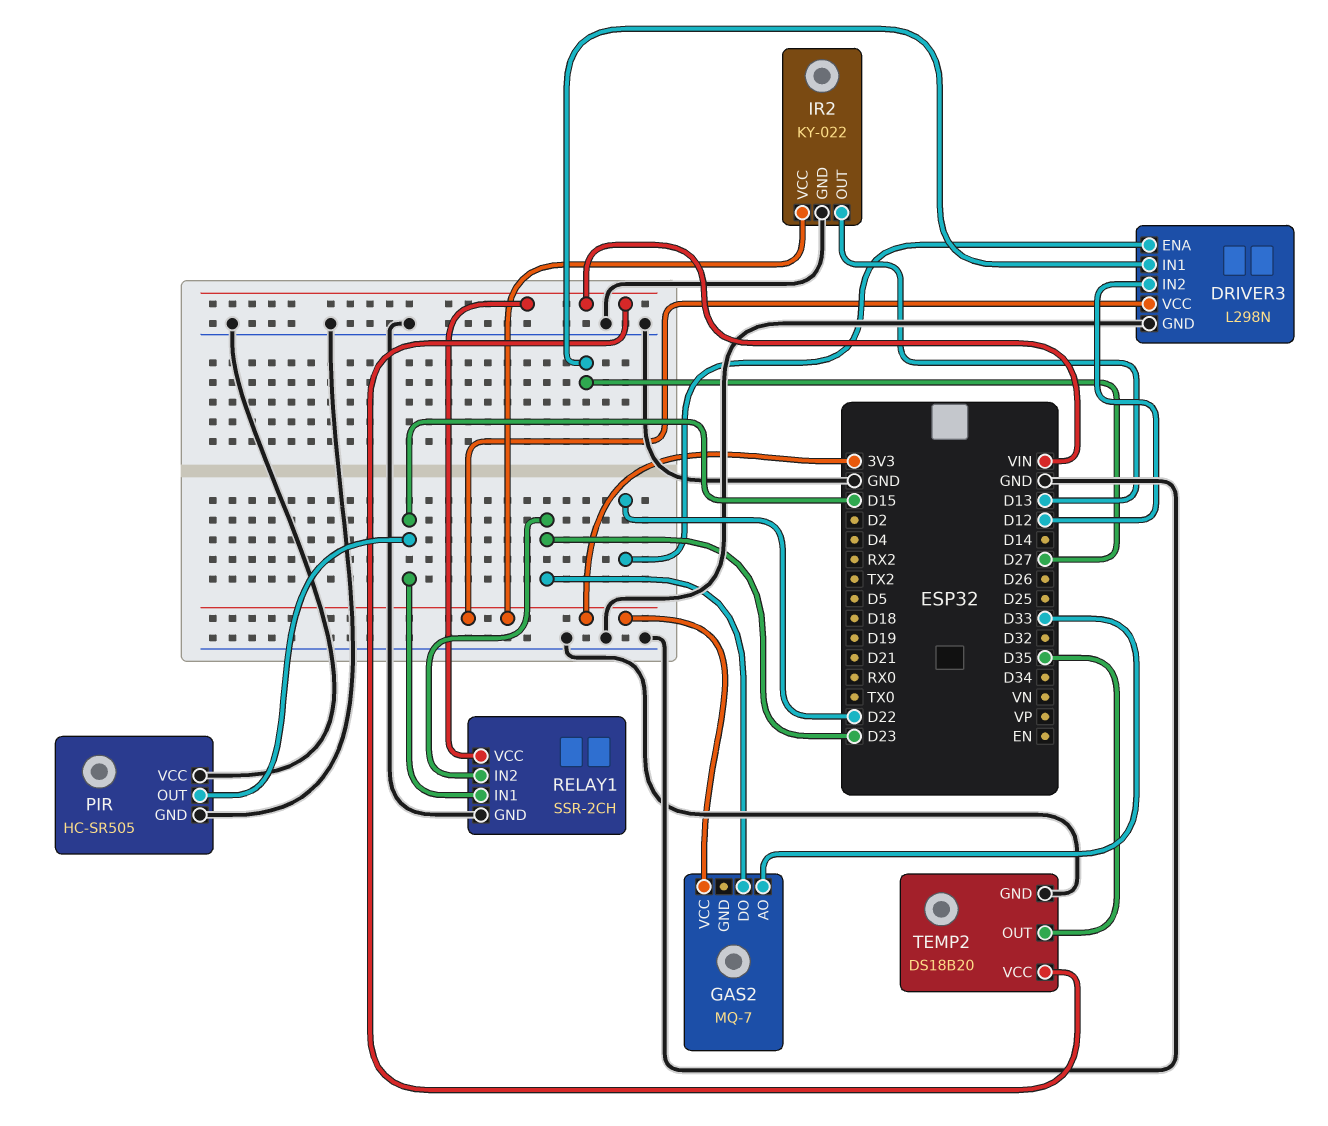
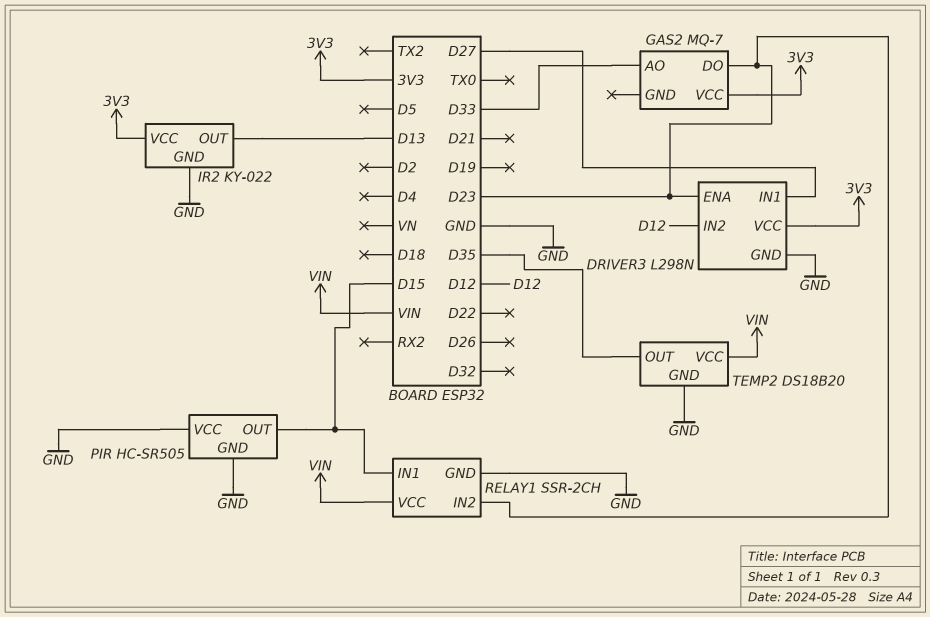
DRIVER3 pin ENA: D22 -> D23

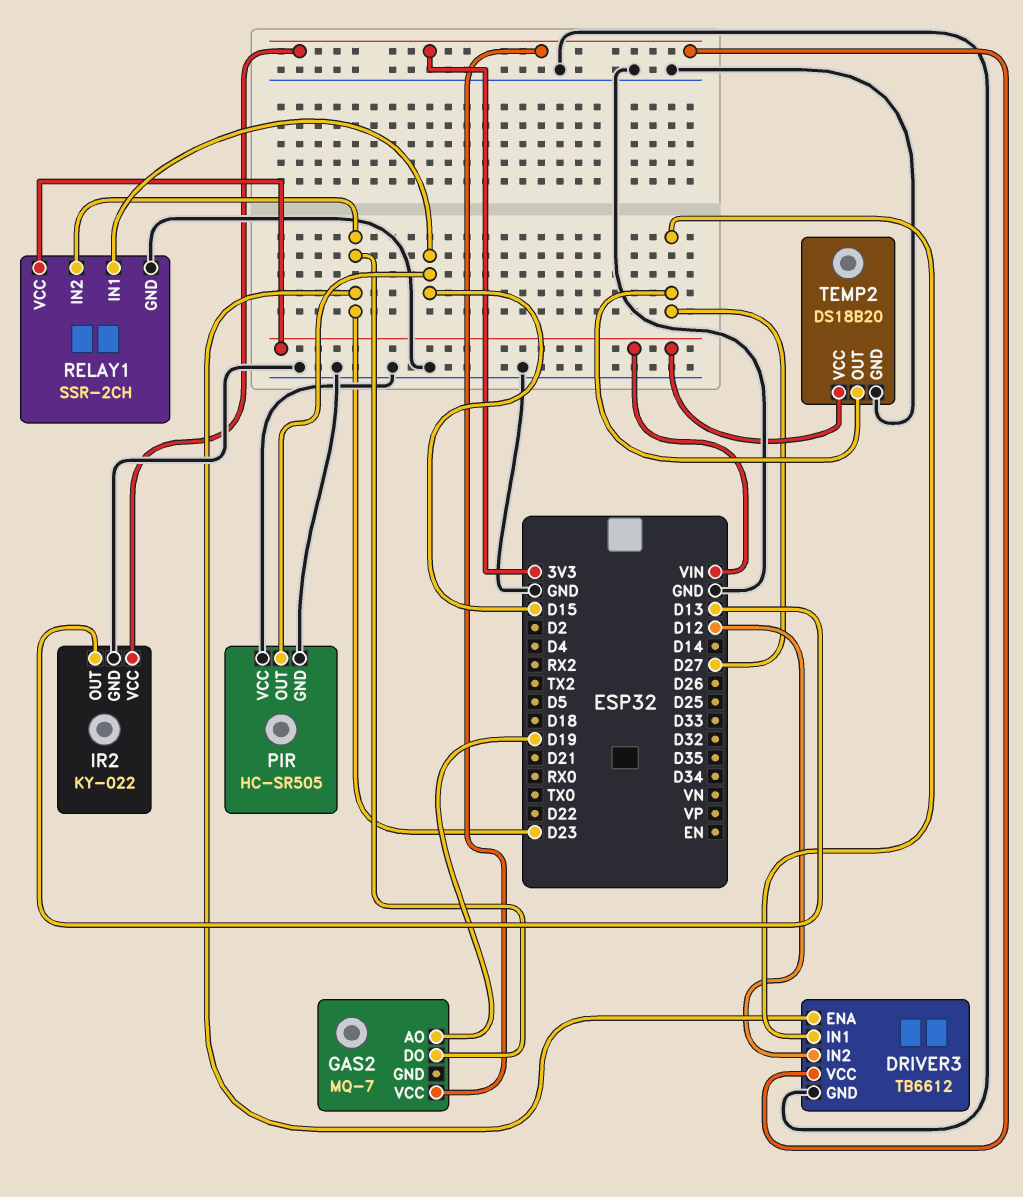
DRIVER3: L298N -> TB6612
GAS2 pin AO: D33 -> D19
TEMP2 pin OUT: D35 -> D27

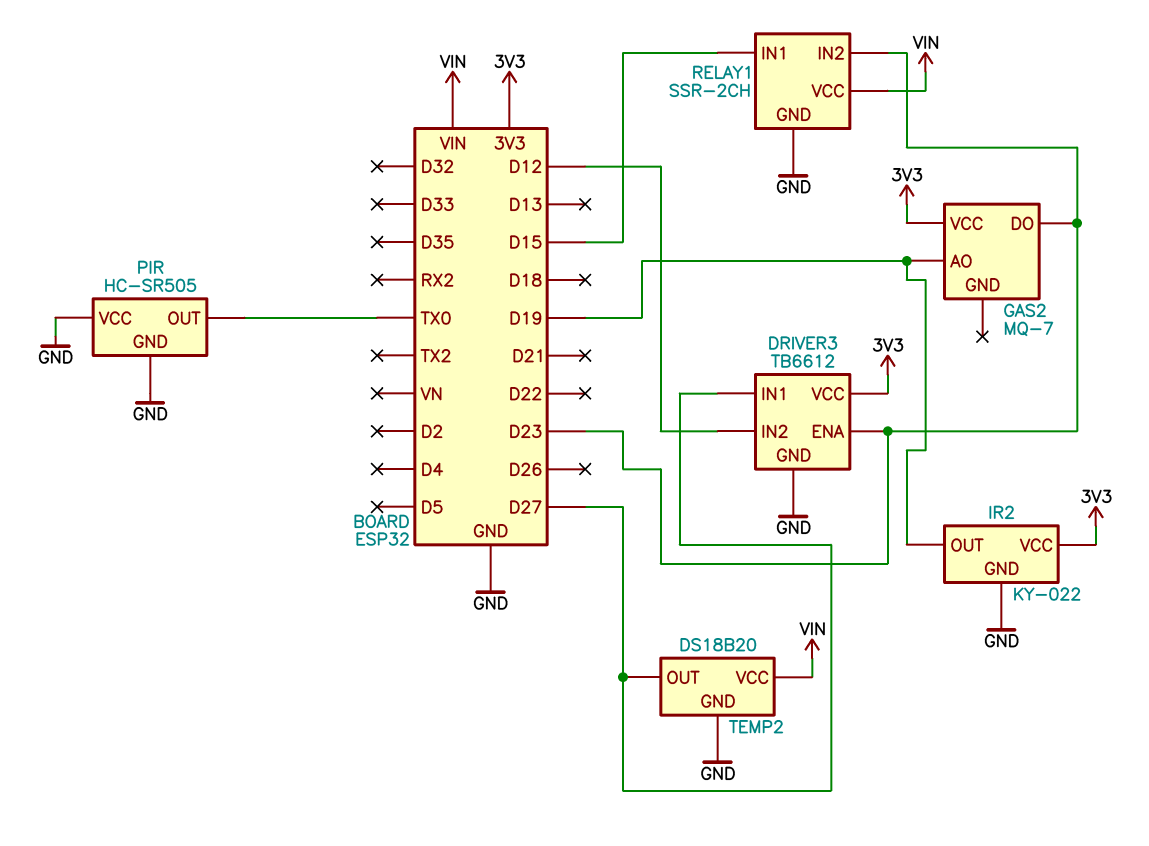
IR2 pin OUT: D13 -> D19
PIR pin OUT: D15 -> TX0

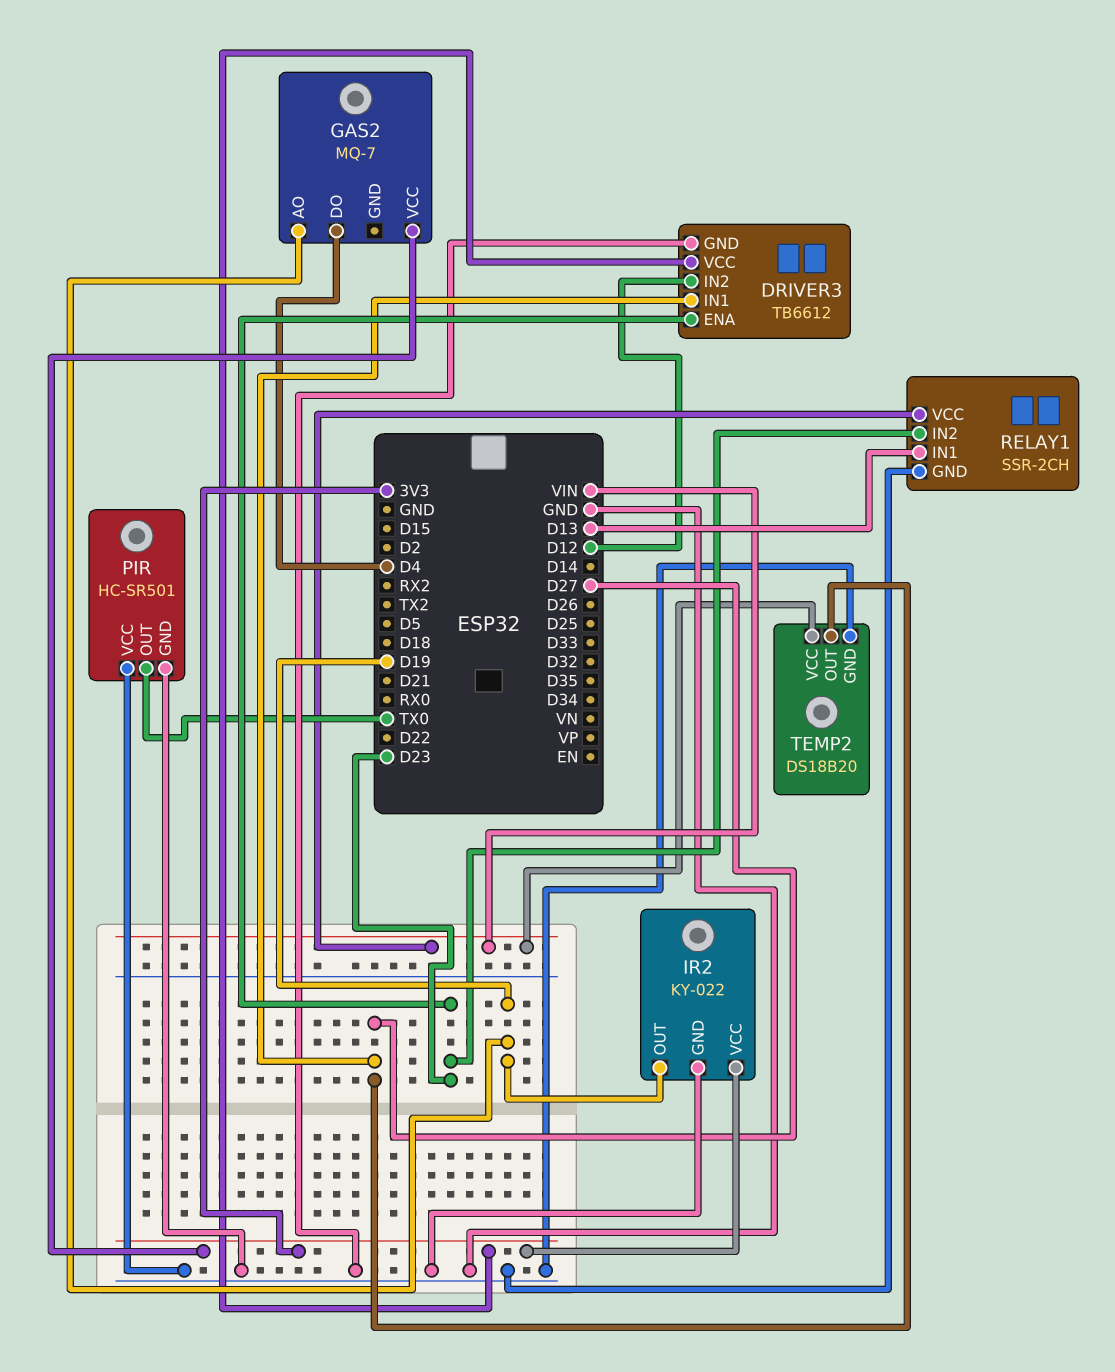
GAS2 pin DO: D23 -> D4
PIR: HC-SR505 -> HC-SR501
RELAY1 pin IN1: D15 -> D13

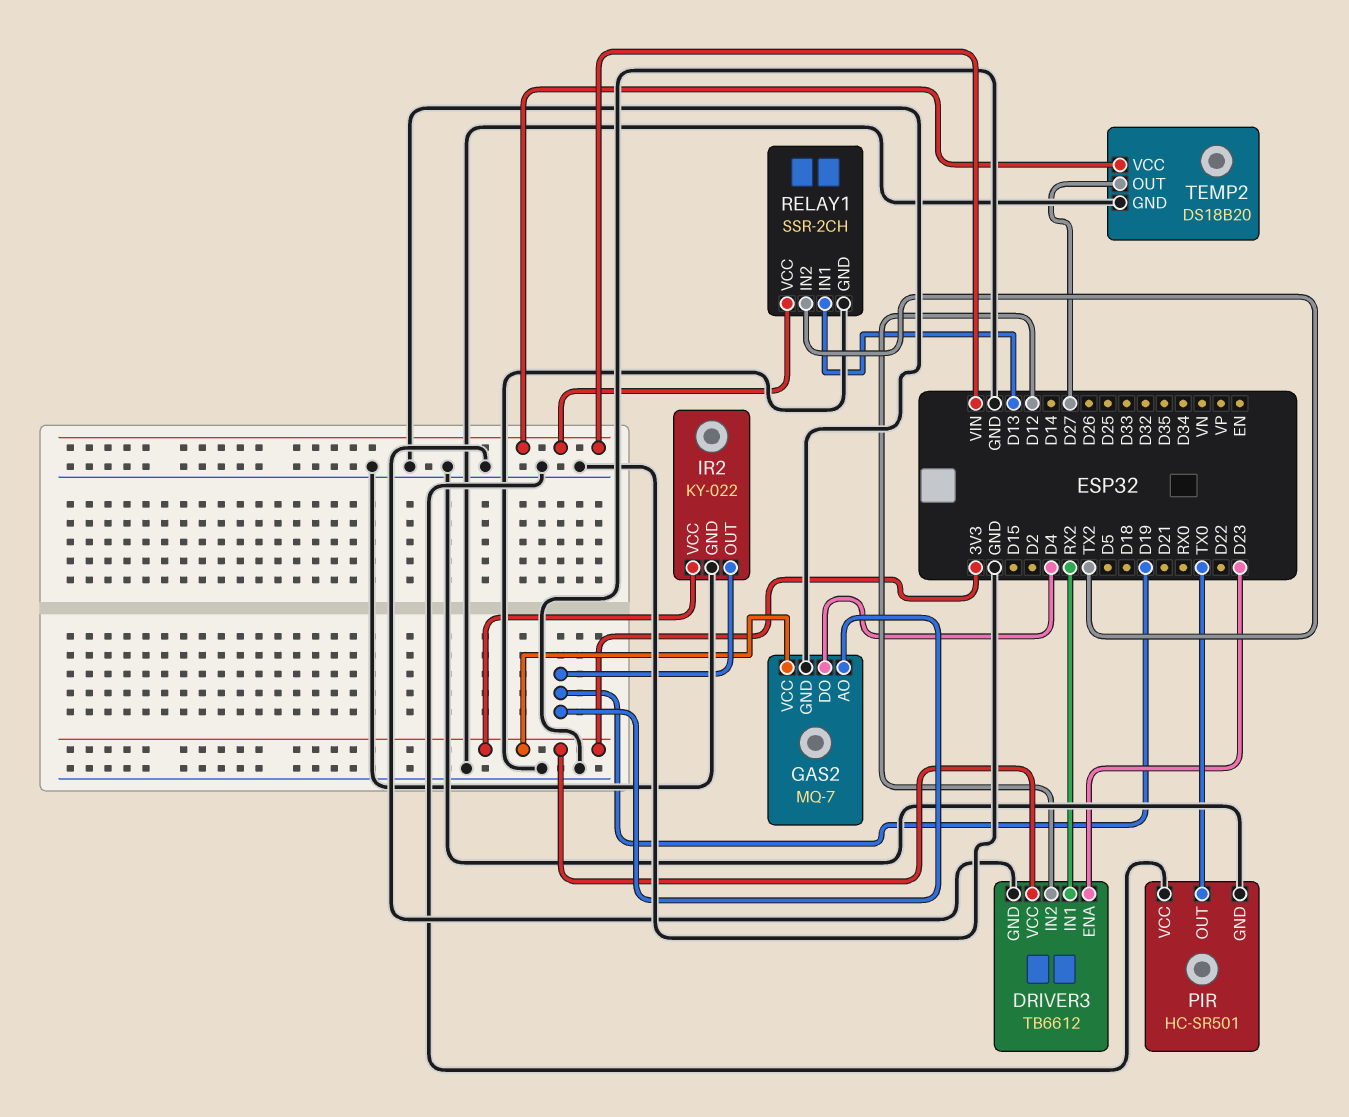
DRIVER3 pin IN1: D27 -> RX2
GAS2 pin GND: none -> GND
RELAY1 pin IN2: D23 -> TX2

